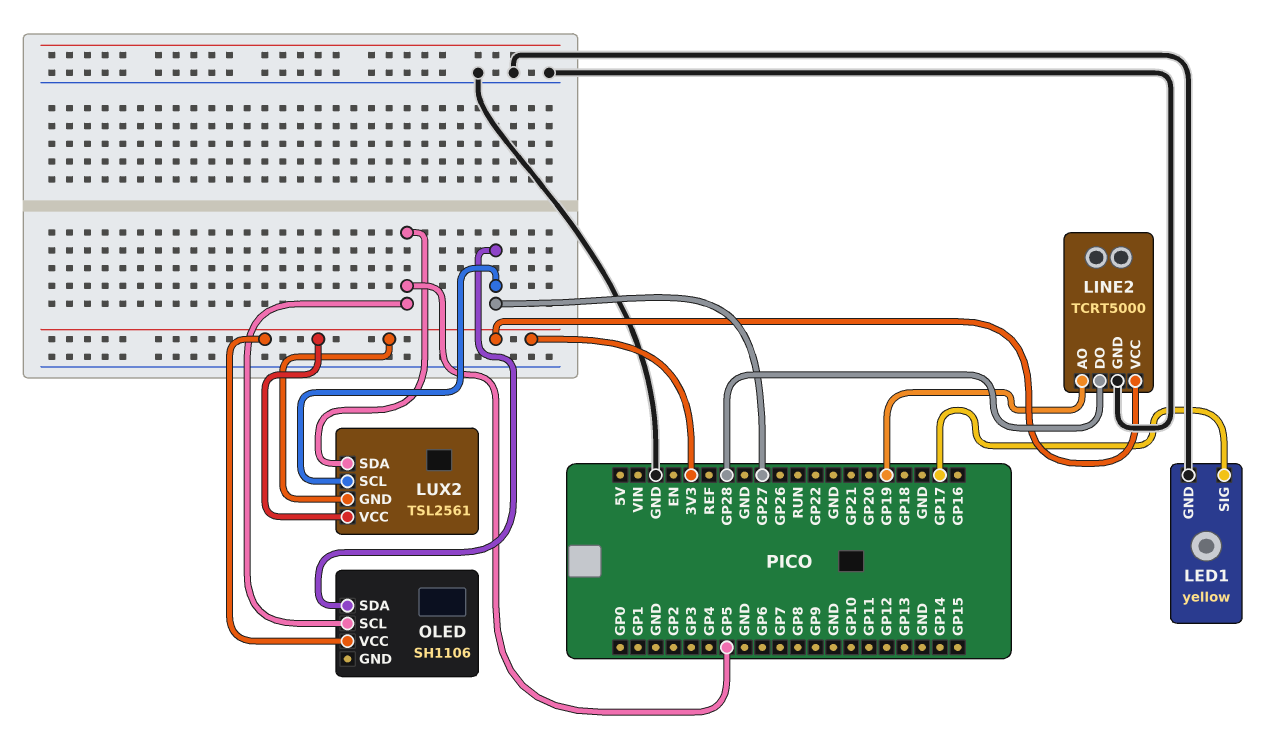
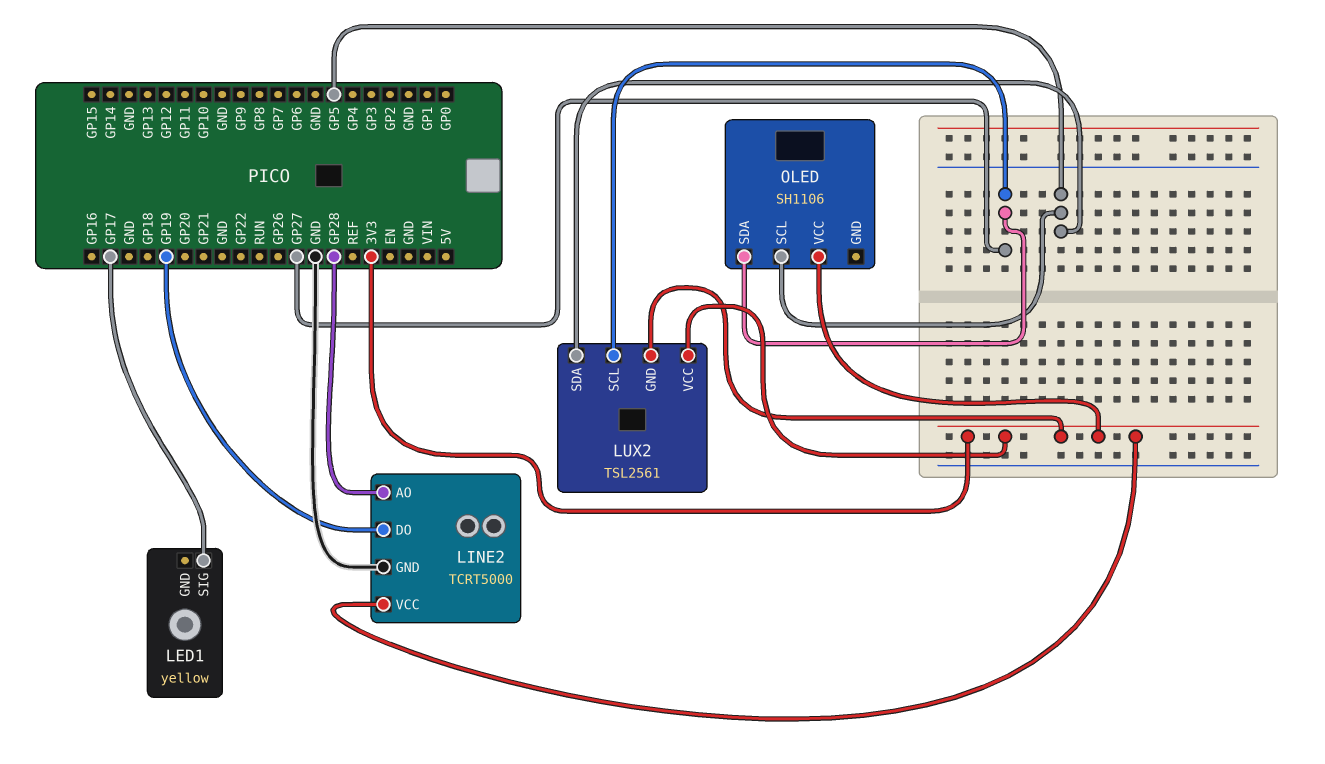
LED1 pin GND: GND -> none
LINE2 pin AO: GP19 -> GP28
LINE2 pin DO: GP28 -> GP19

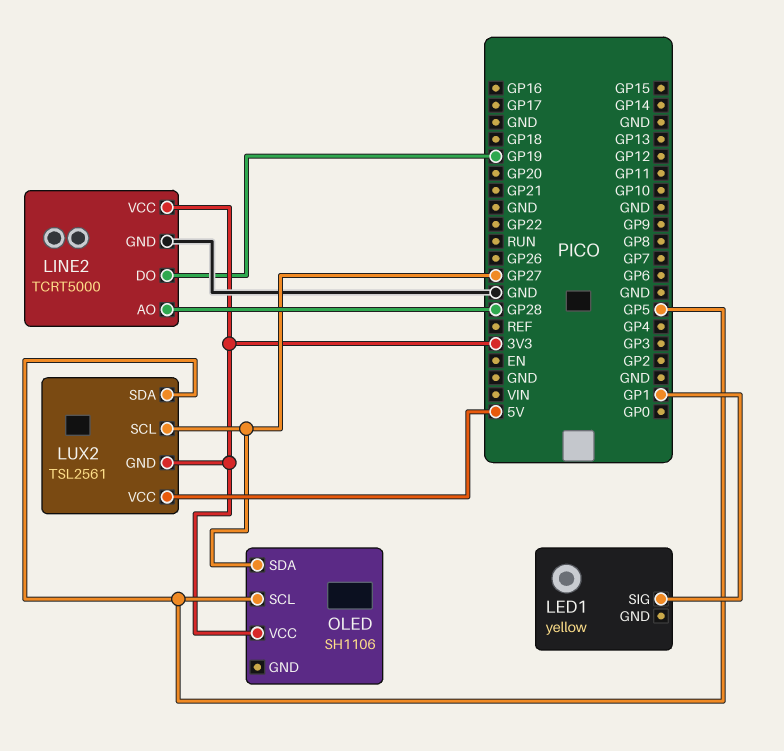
LED1 pin SIG: GP17 -> GP1
LUX2 pin VCC: 3V3 -> 5V

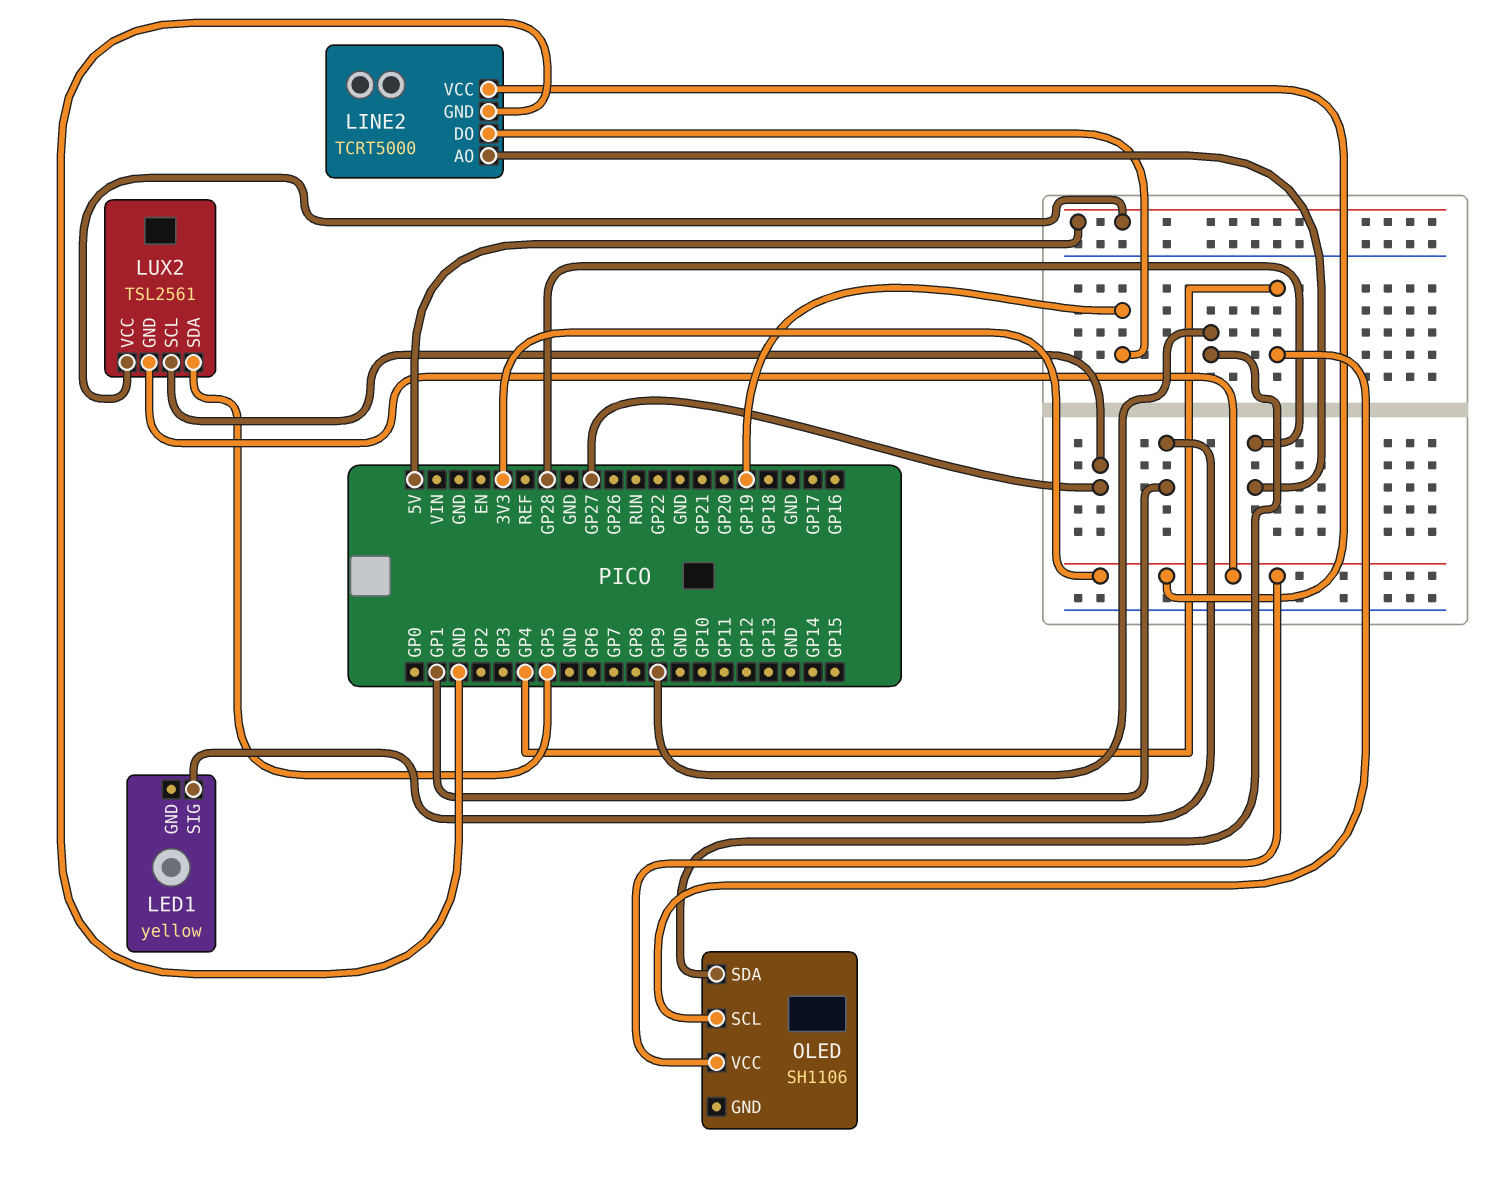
OLED pin SCL: GP5 -> GP4
OLED pin SDA: GP27 -> GP9

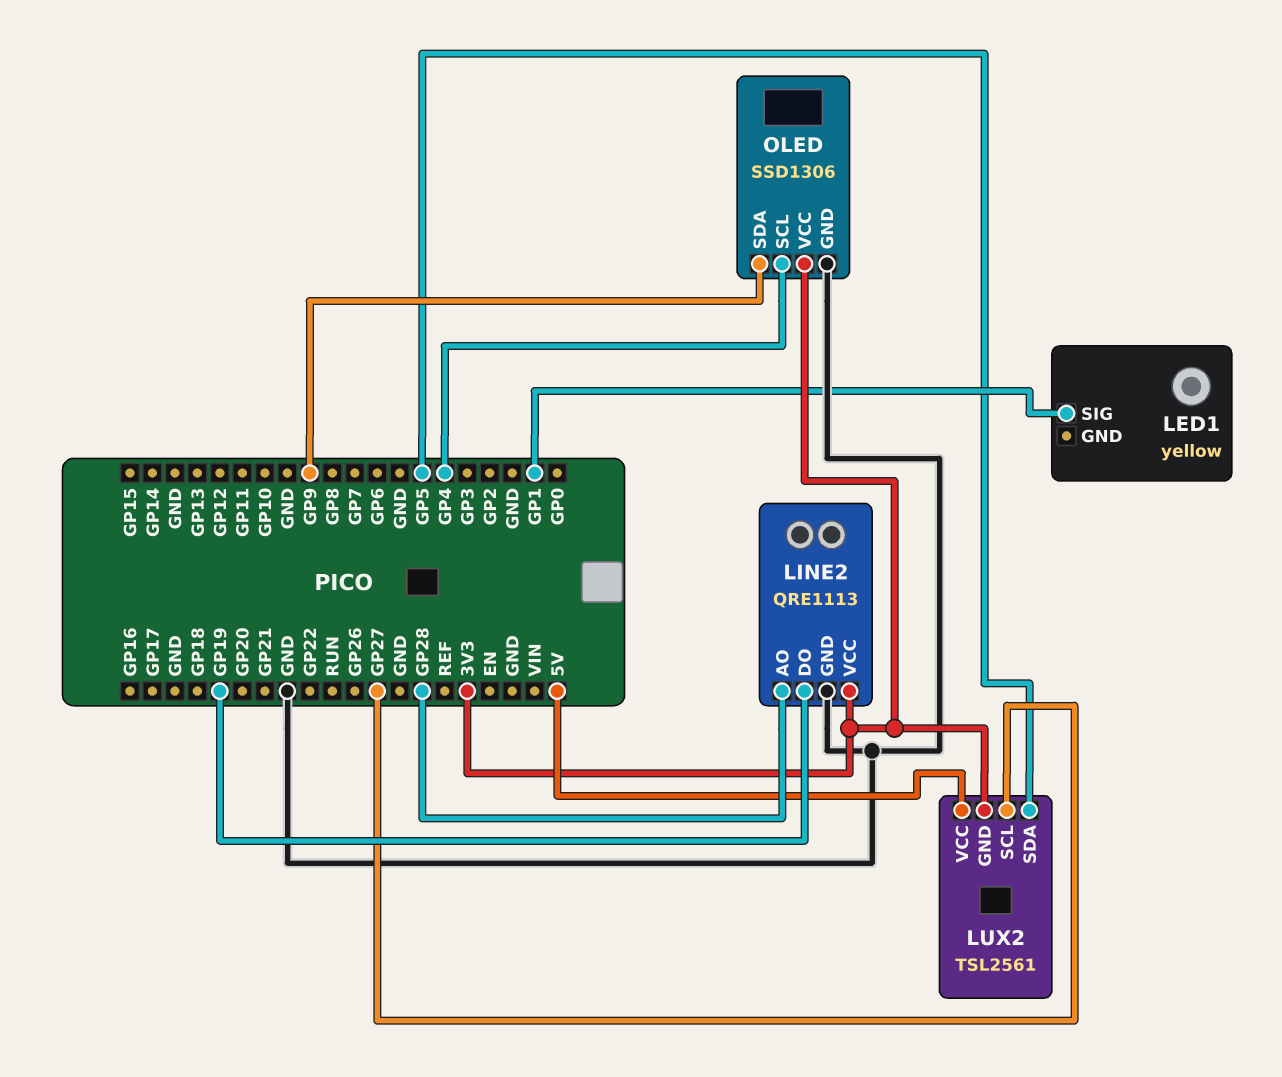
LINE2: TCRT5000 -> QRE1113
OLED: SH1106 -> SSD1306
OLED pin GND: none -> GND

